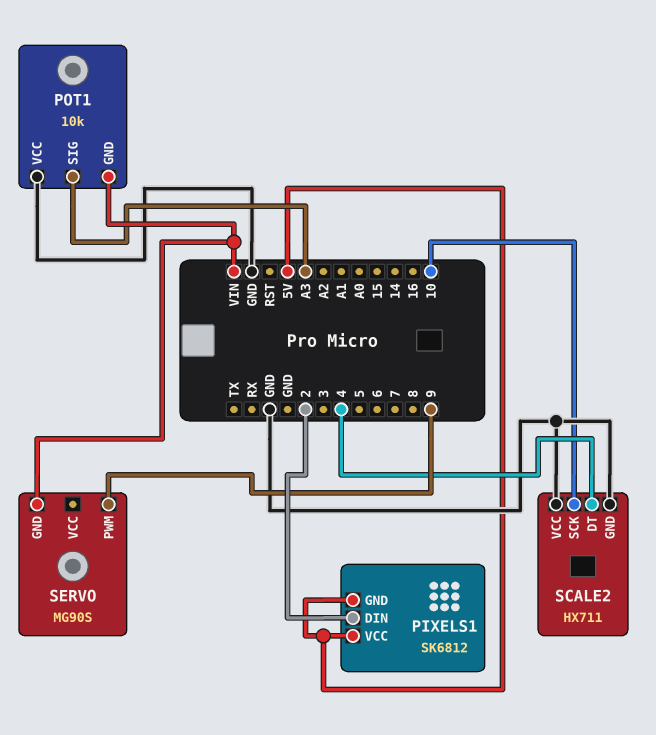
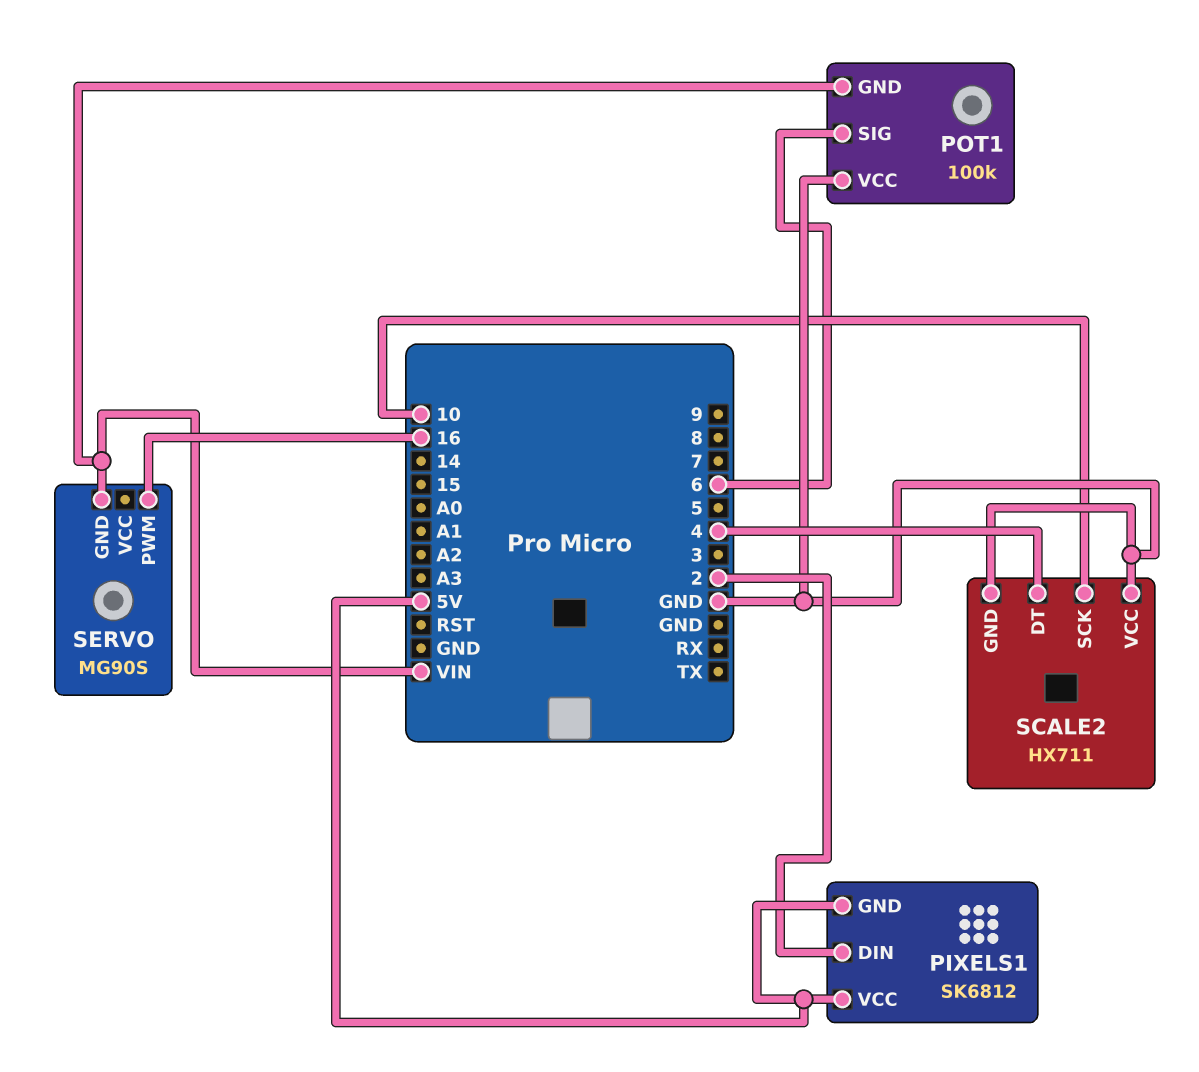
POT1: 10k -> 100k
POT1 pin SIG: A3 -> 6
SERVO pin PWM: 9 -> 16

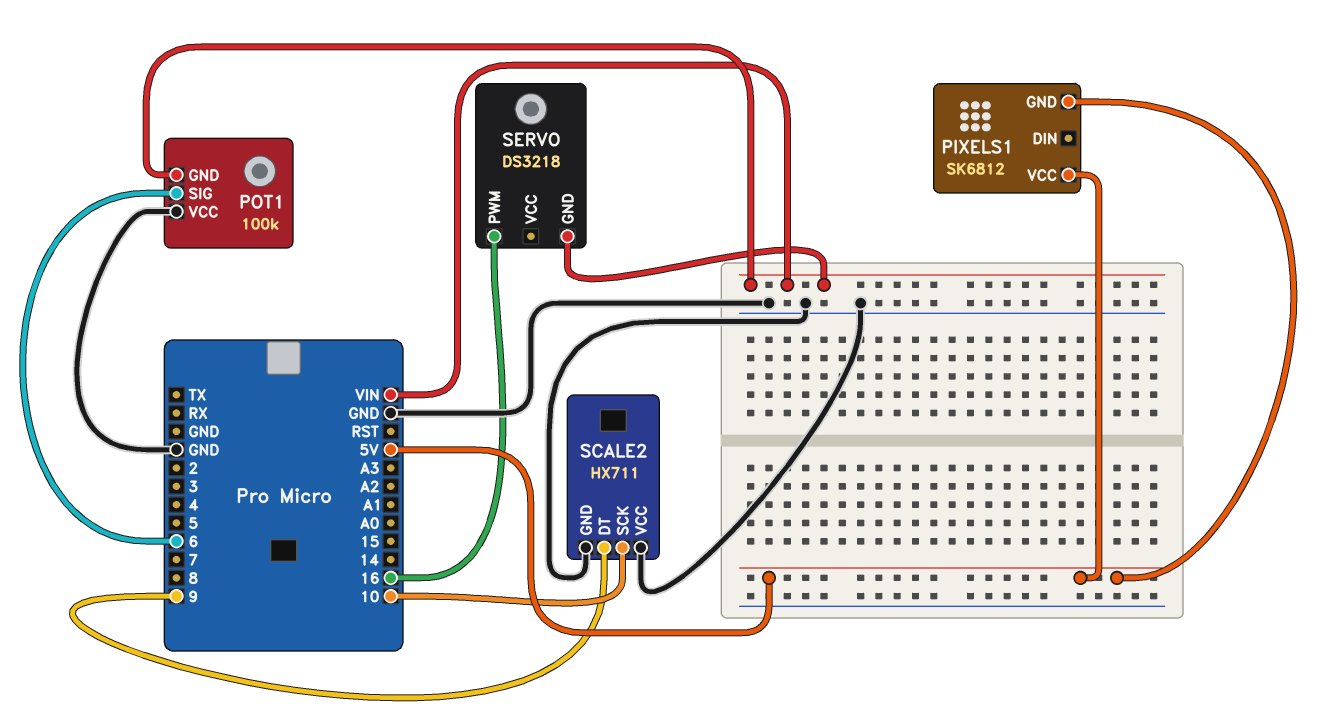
PIXELS1 pin DIN: 2 -> none
SCALE2 pin DT: 4 -> 9
SERVO: MG90S -> DS3218

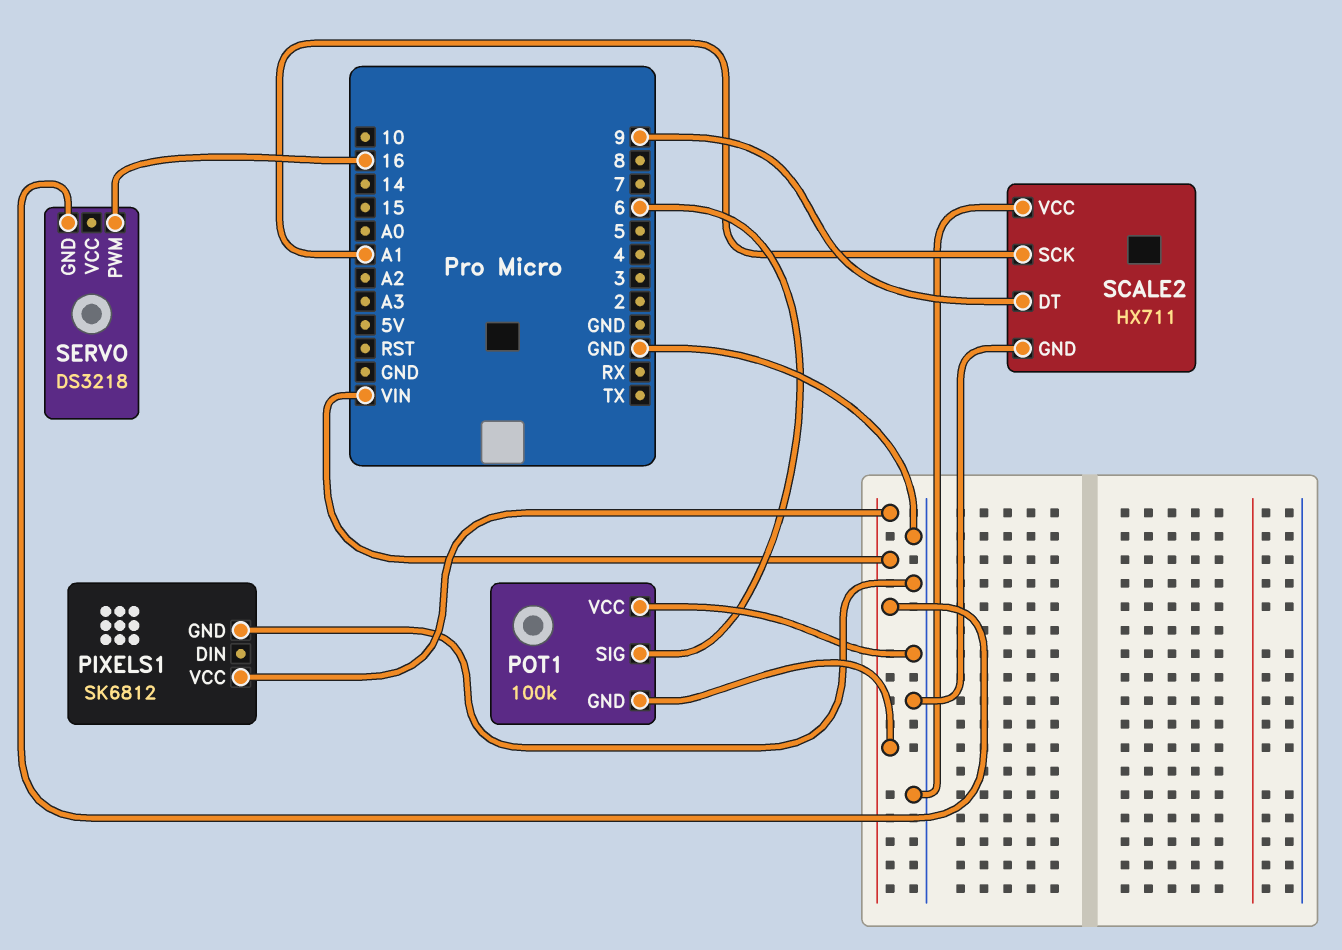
PIXELS1 pin GND: 5V -> GND
PIXELS1 pin VCC: 5V -> VIN
SCALE2 pin SCK: 10 -> A1

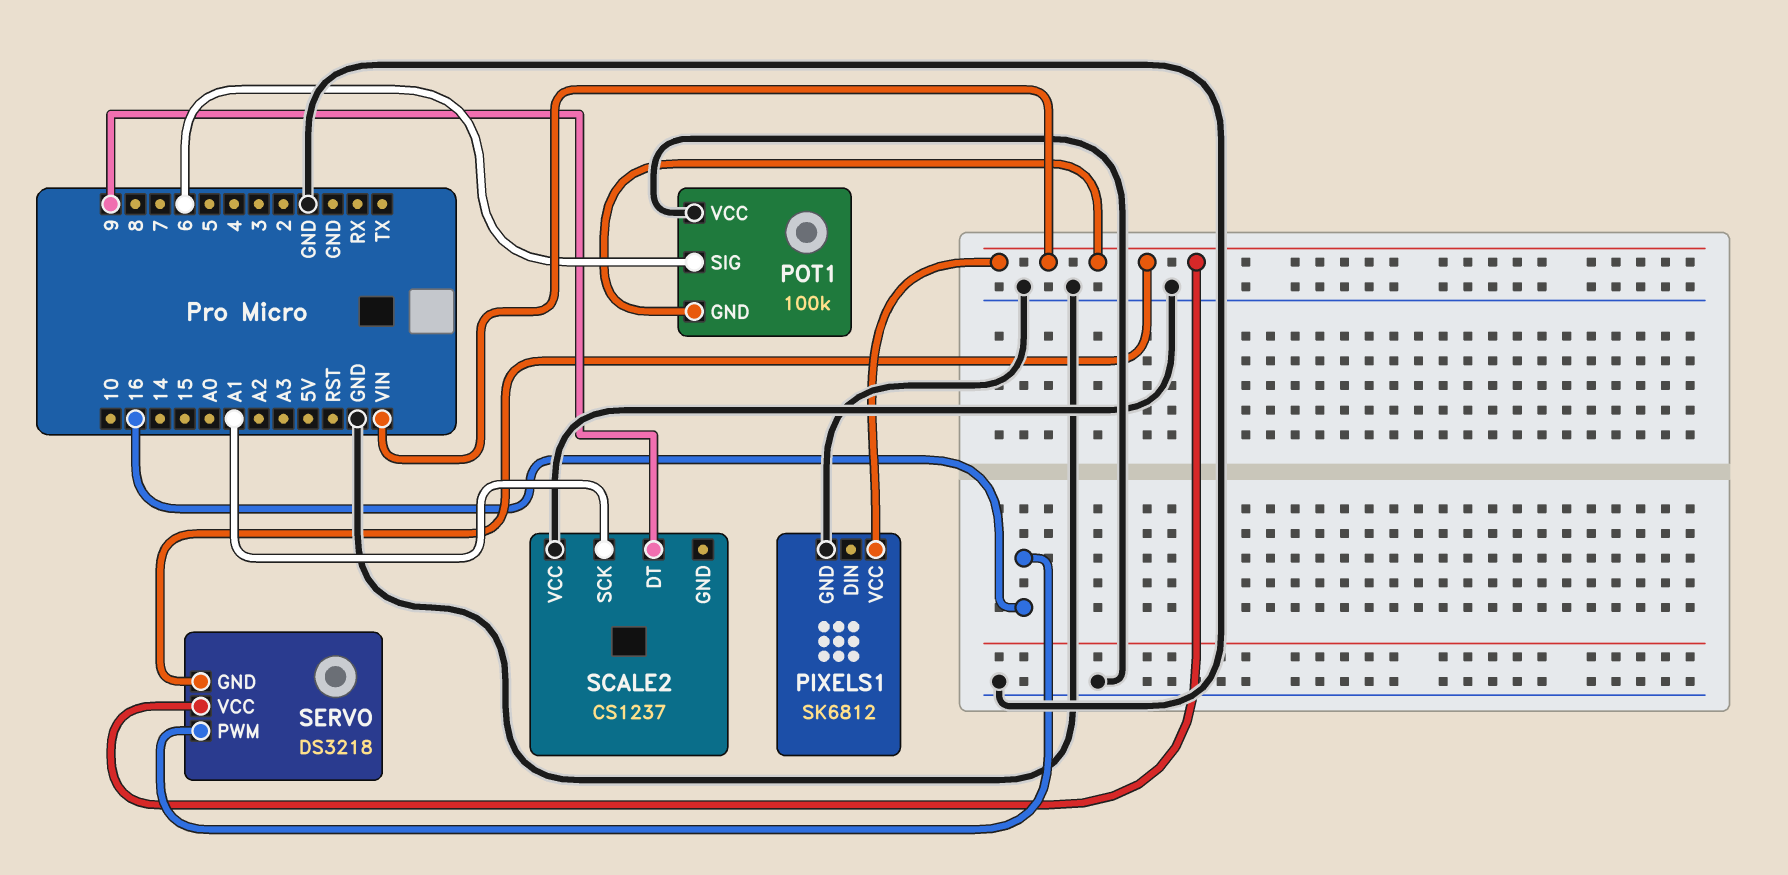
SCALE2: HX711 -> CS1237
SCALE2 pin GND: GND -> none
SERVO pin VCC: none -> VIN

